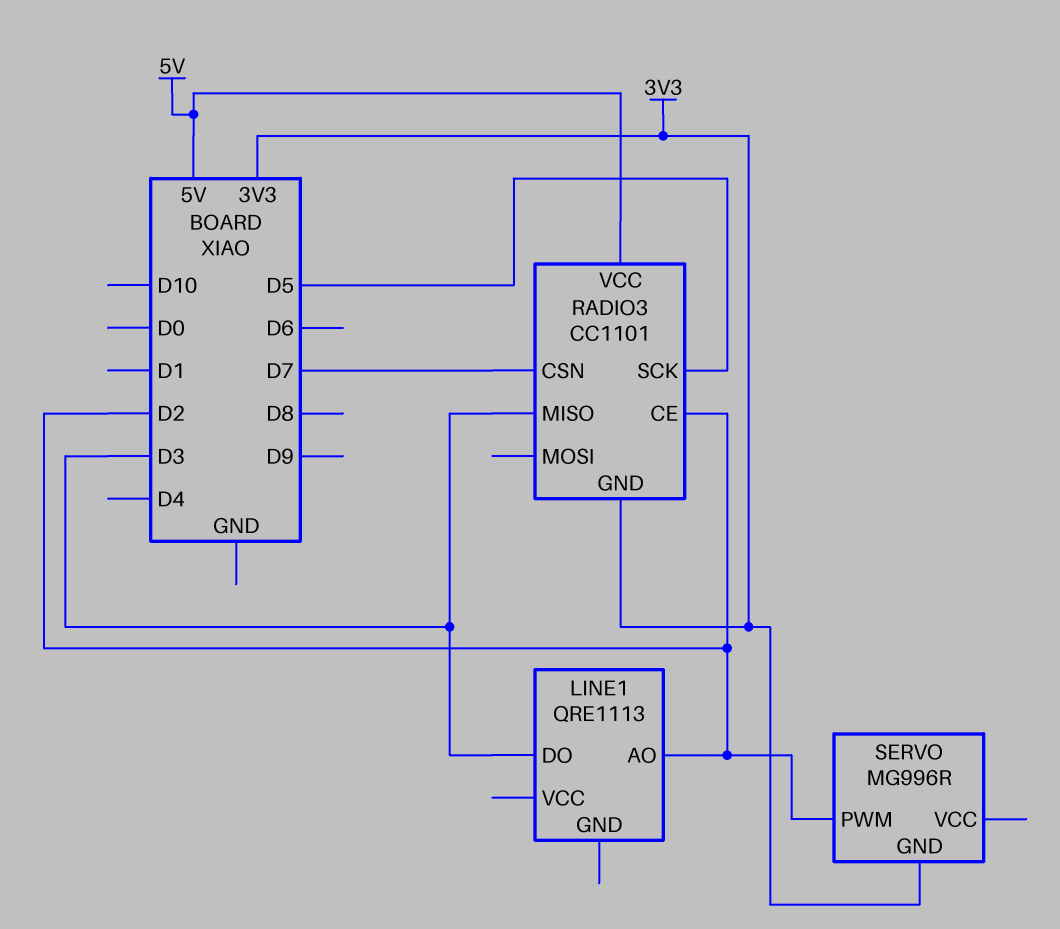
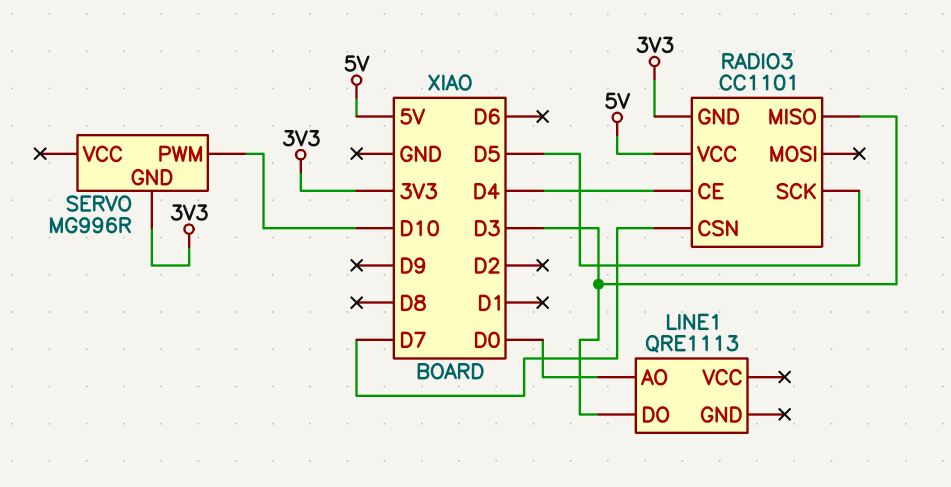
LINE1 pin AO: D2 -> D0
RADIO3 pin CE: D2 -> D4
SERVO pin PWM: D2 -> D10

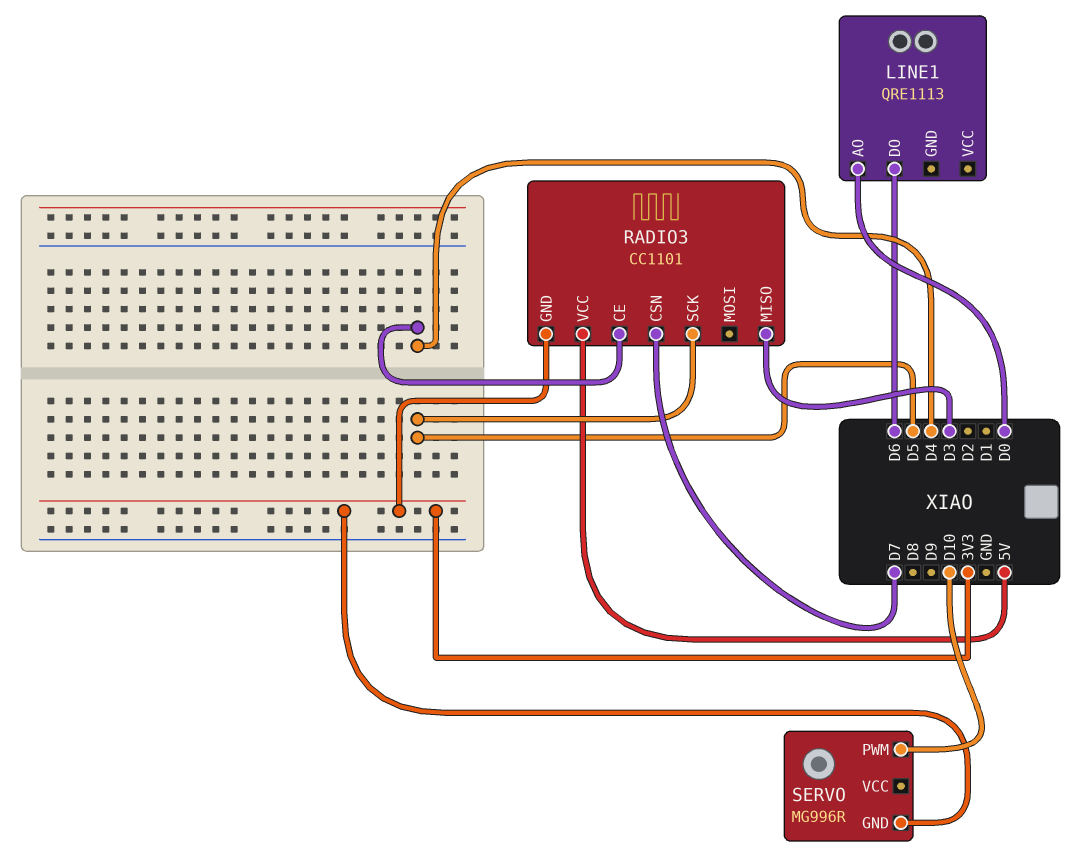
LINE1 pin DO: D3 -> D6

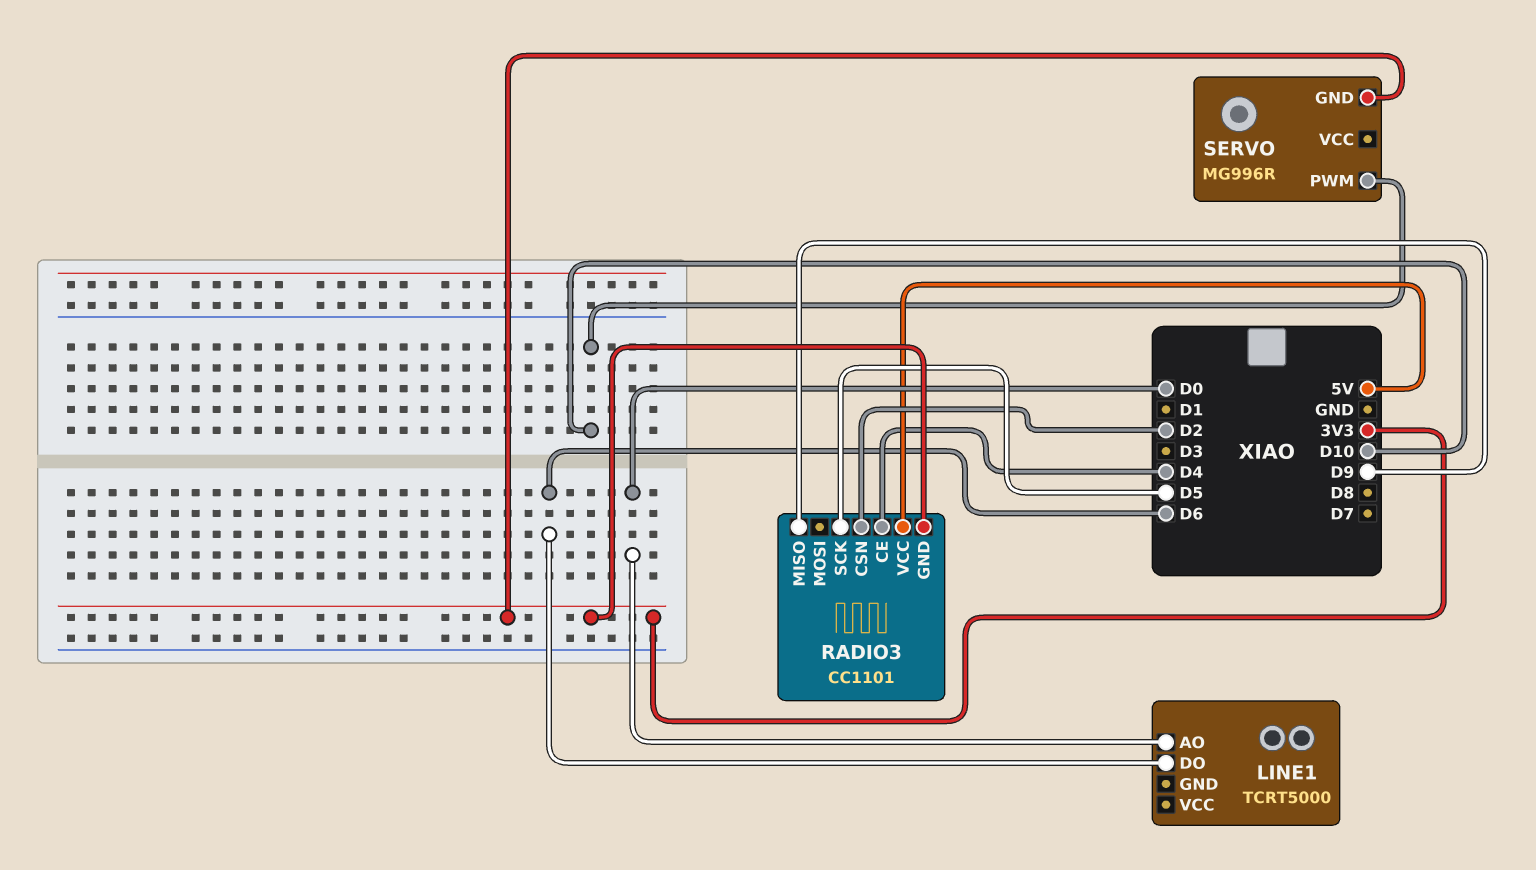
LINE1: QRE1113 -> TCRT5000
RADIO3 pin CSN: D7 -> D2
RADIO3 pin MISO: D3 -> D9

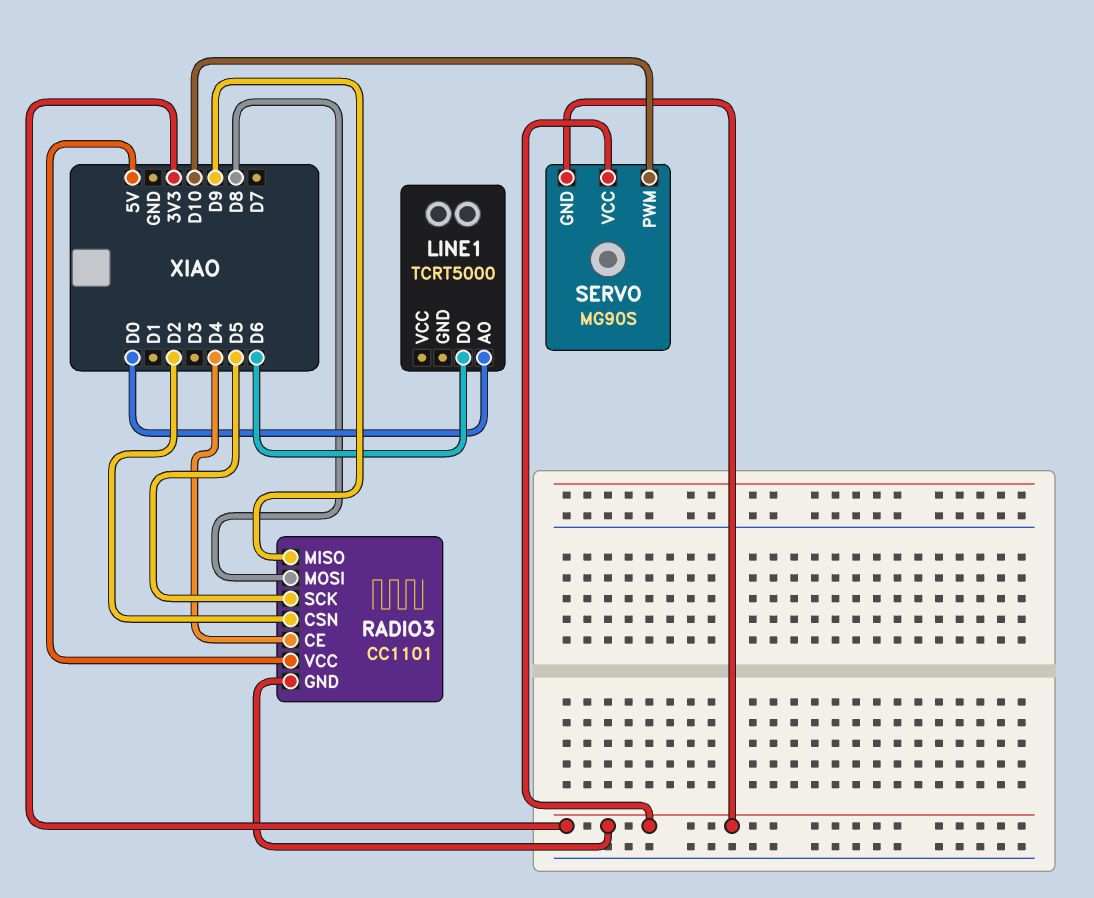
RADIO3 pin MOSI: none -> D8
SERVO: MG996R -> MG90S
SERVO pin VCC: none -> 3V3

